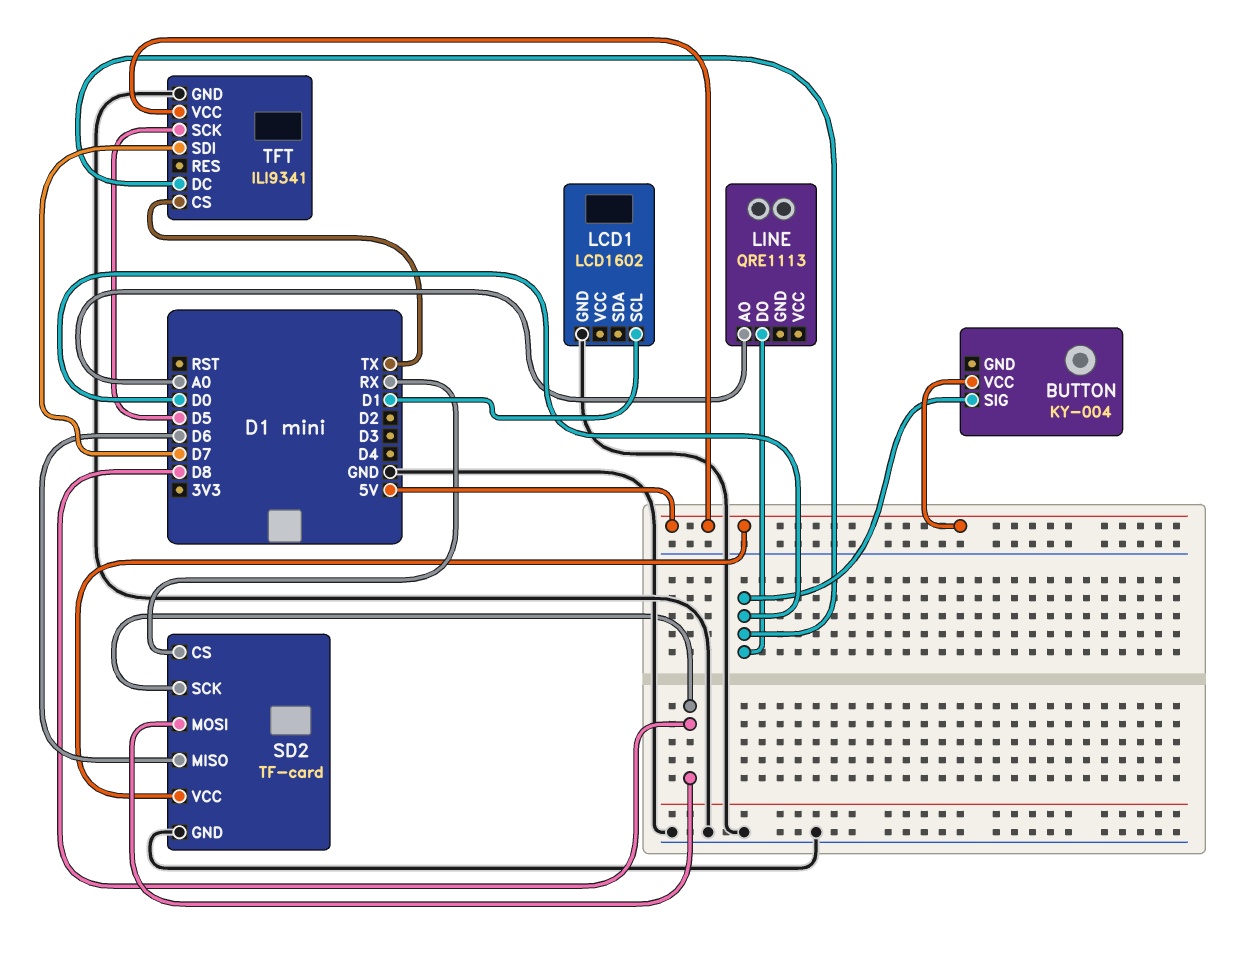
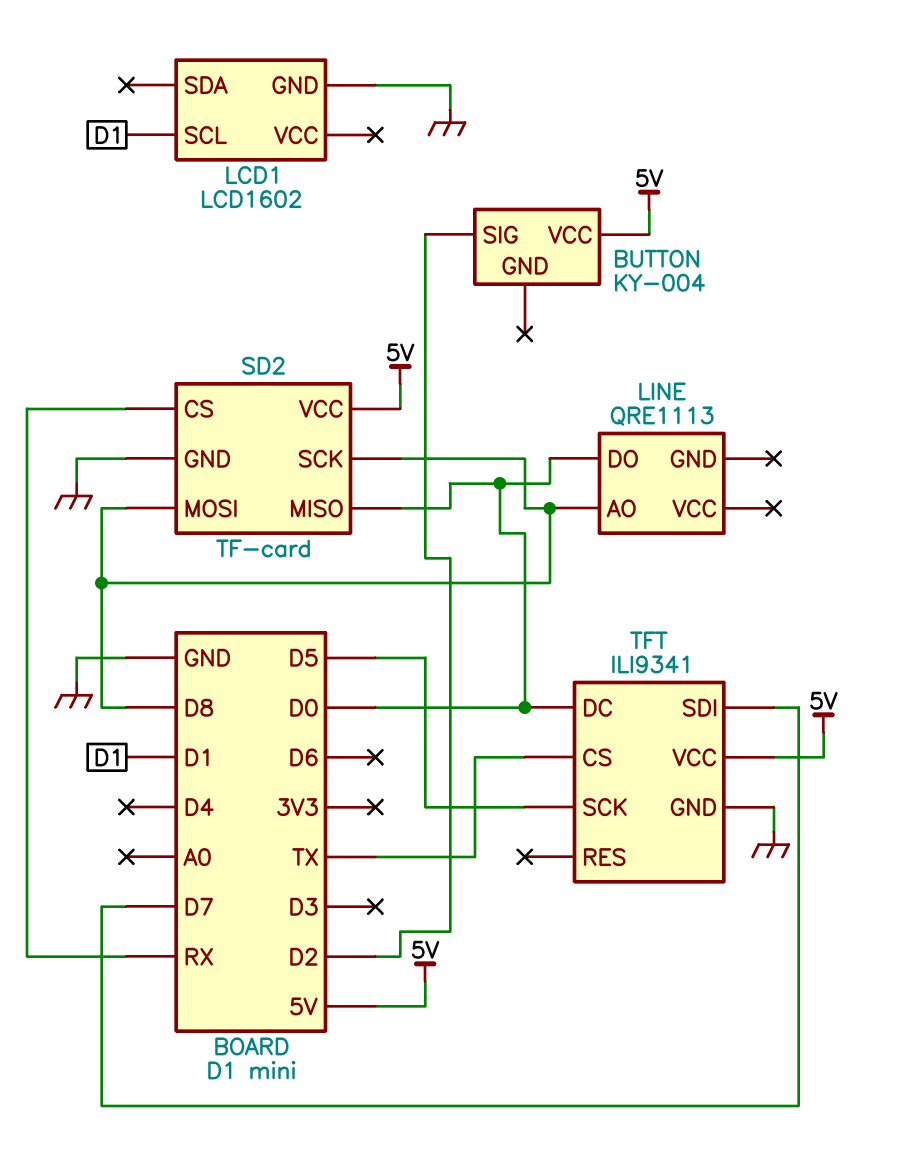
BUTTON pin SIG: D0 -> D2
LINE pin AO: A0 -> D8
SD2 pin MISO: D6 -> D0

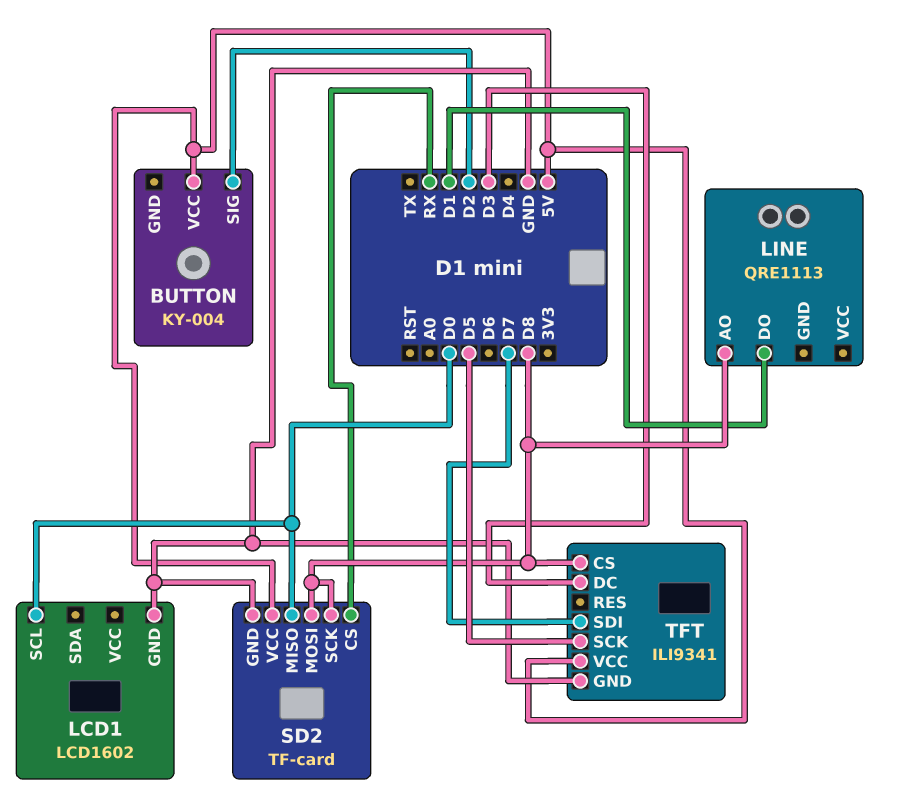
LCD1 pin SCL: D1 -> D0
LINE pin DO: D0 -> D1
TFT pin CS: TX -> D8
TFT pin DC: D0 -> D3

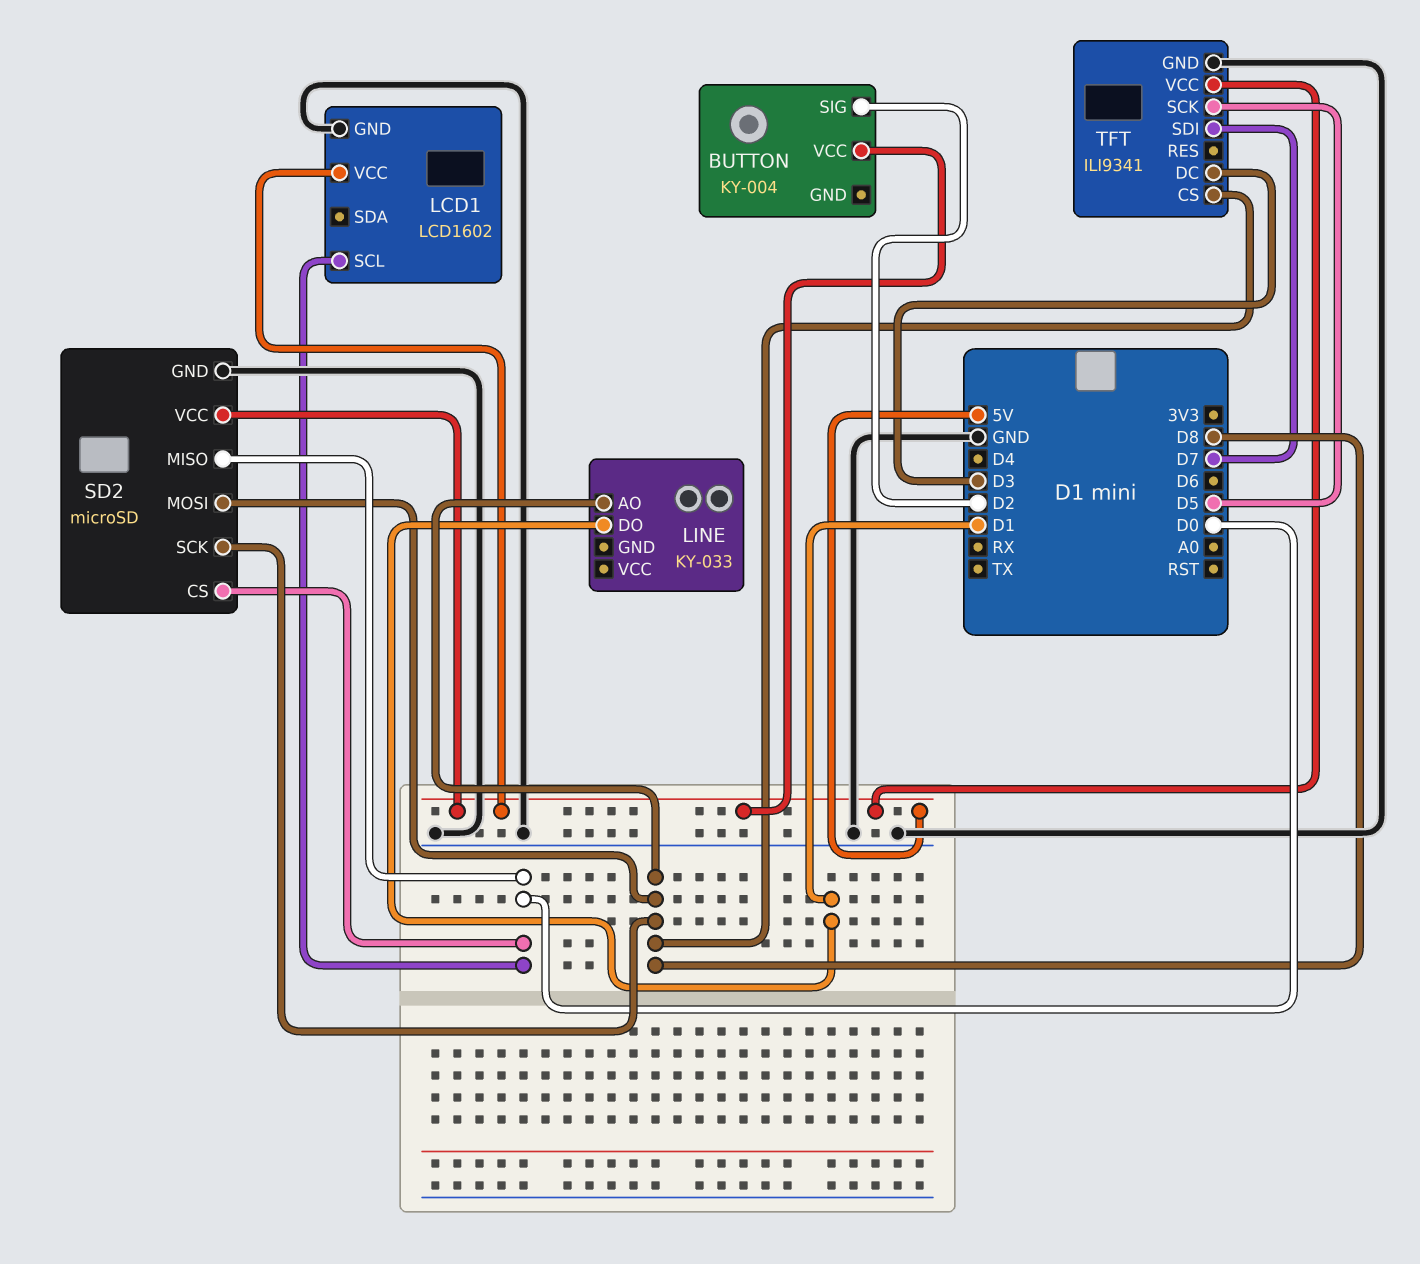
LCD1 pin VCC: none -> 5V
LINE: QRE1113 -> KY-033
SD2: TF-card -> microSD
SD2 pin CS: RX -> D0

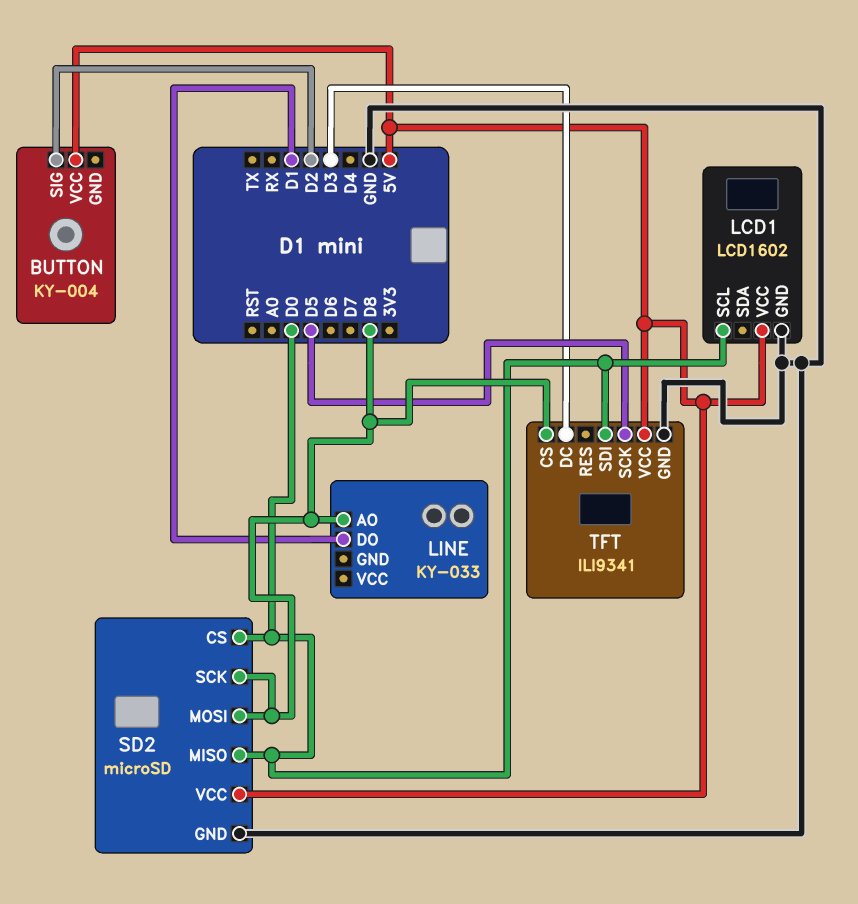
TFT pin SDI: D7 -> D0

